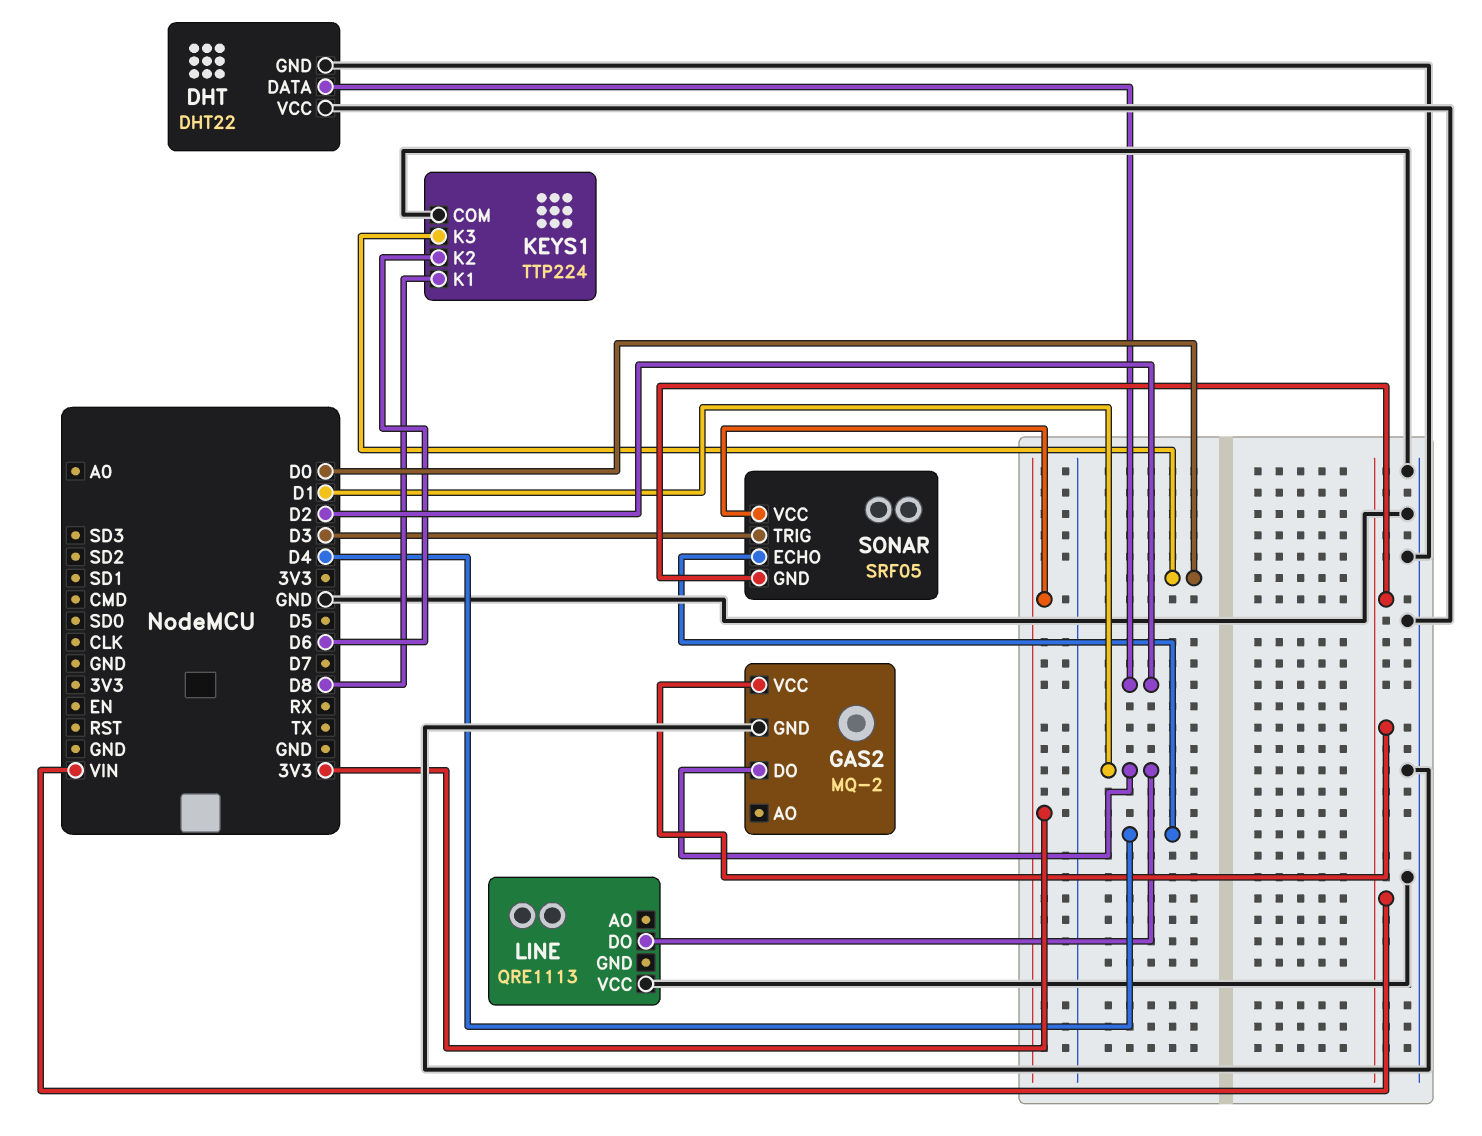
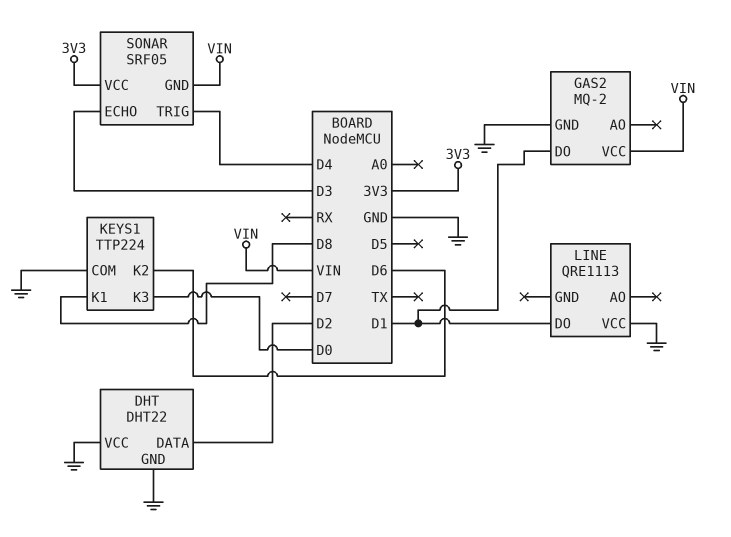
SONAR pin ECHO: D4 -> D3
SONAR pin TRIG: D3 -> D4

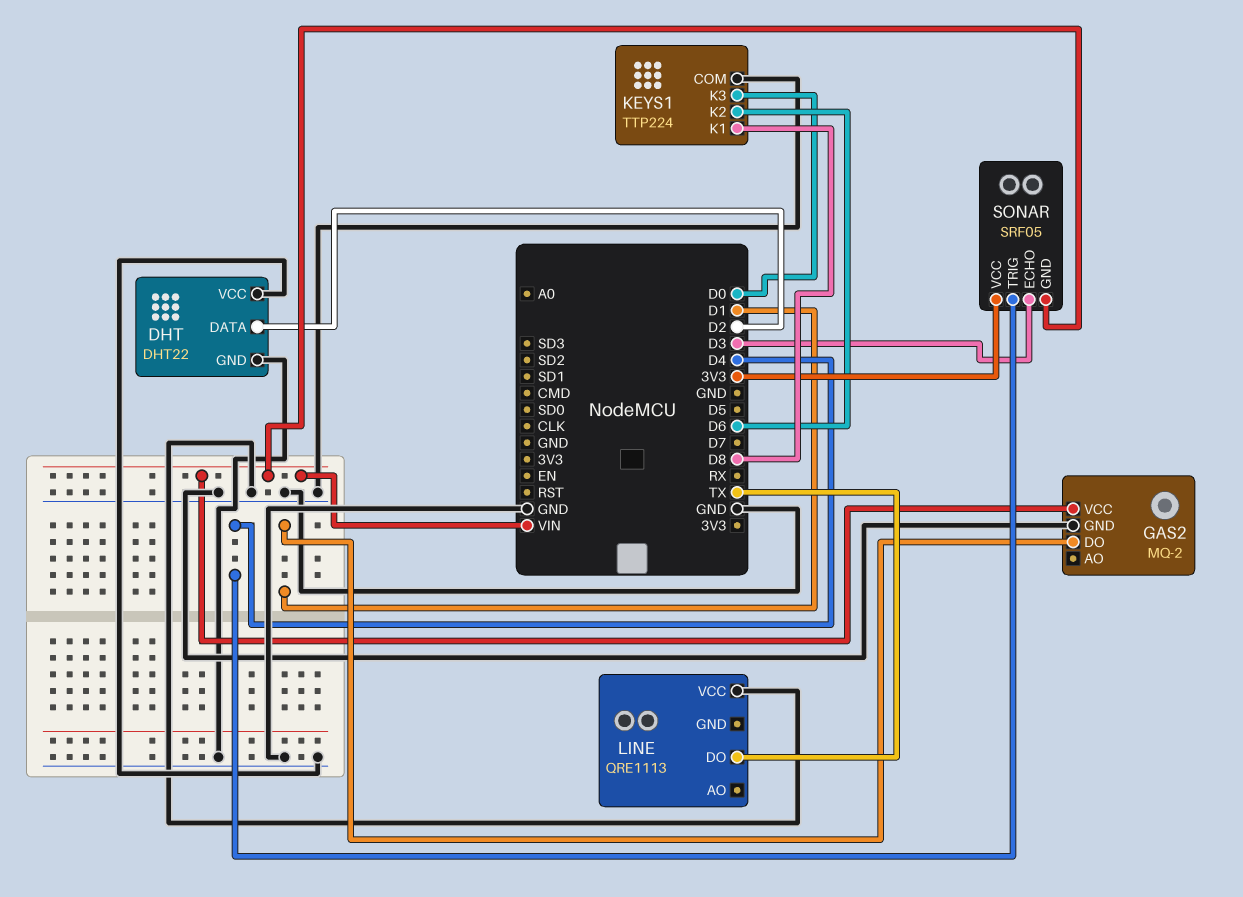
LINE pin DO: D1 -> TX

